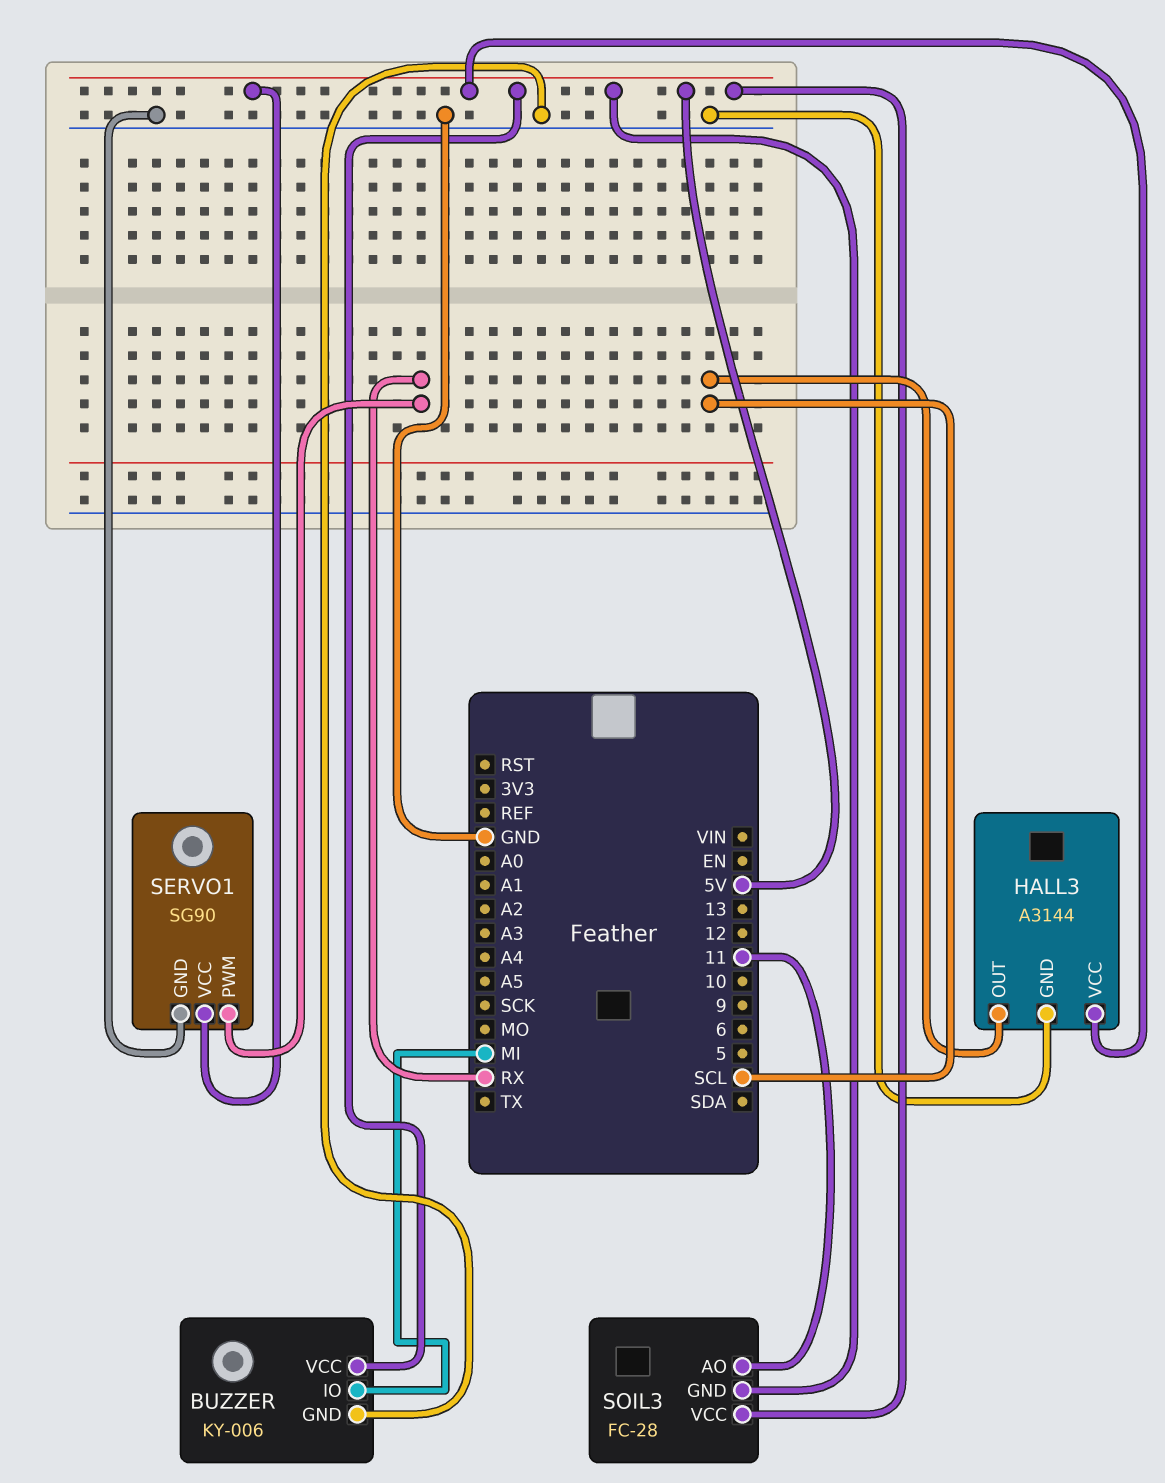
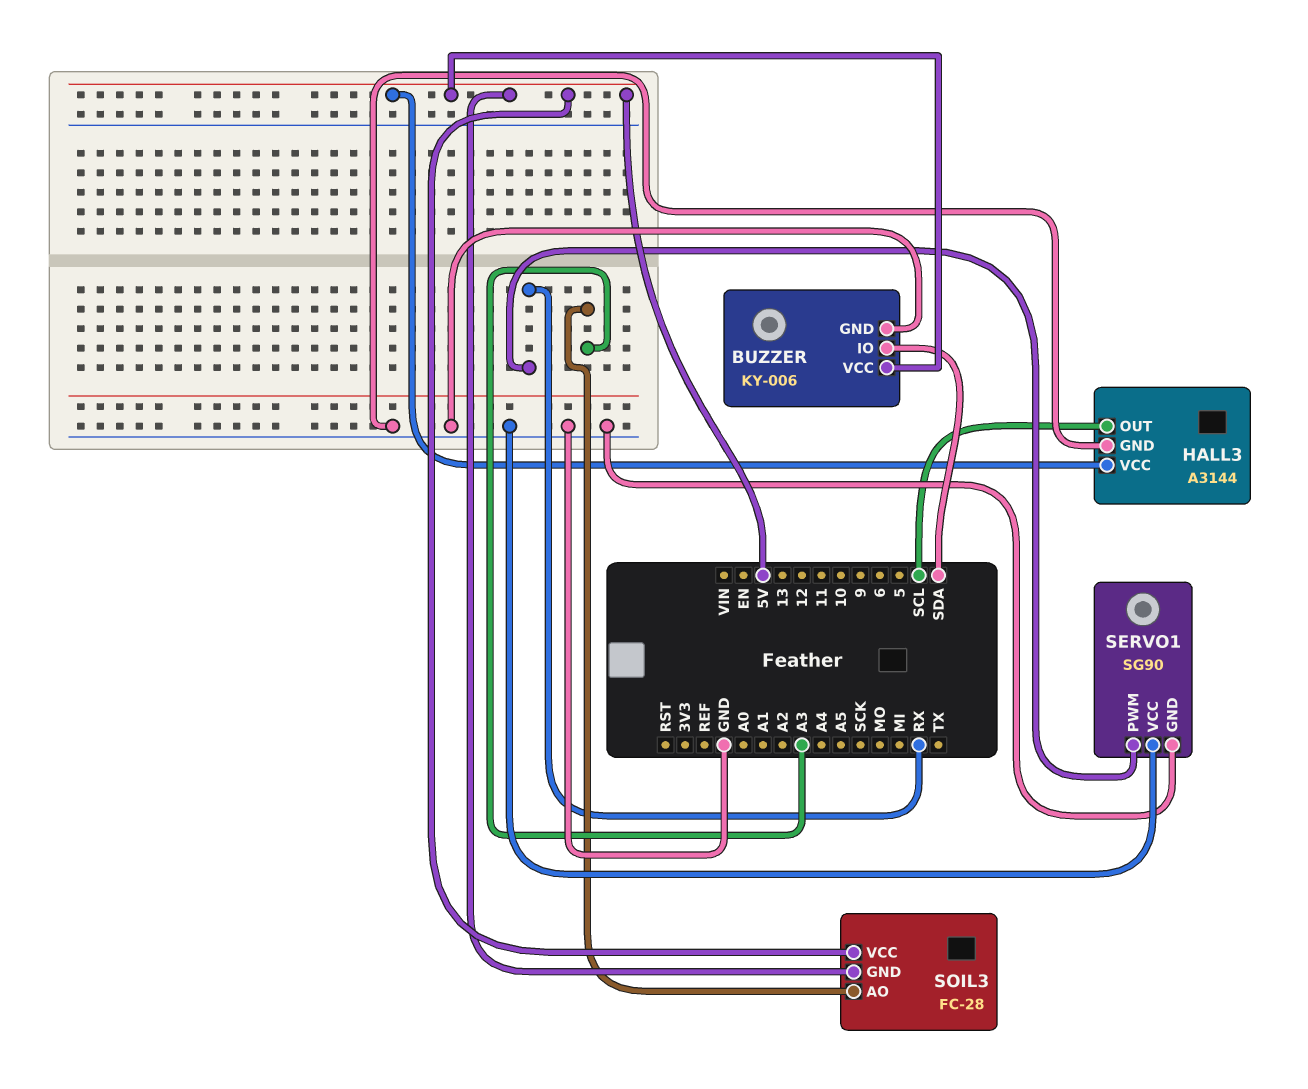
BUZZER pin IO: MI -> SDA
SERVO1 pin VCC: 5V -> GND
SOIL3 pin AO: 11 -> A3

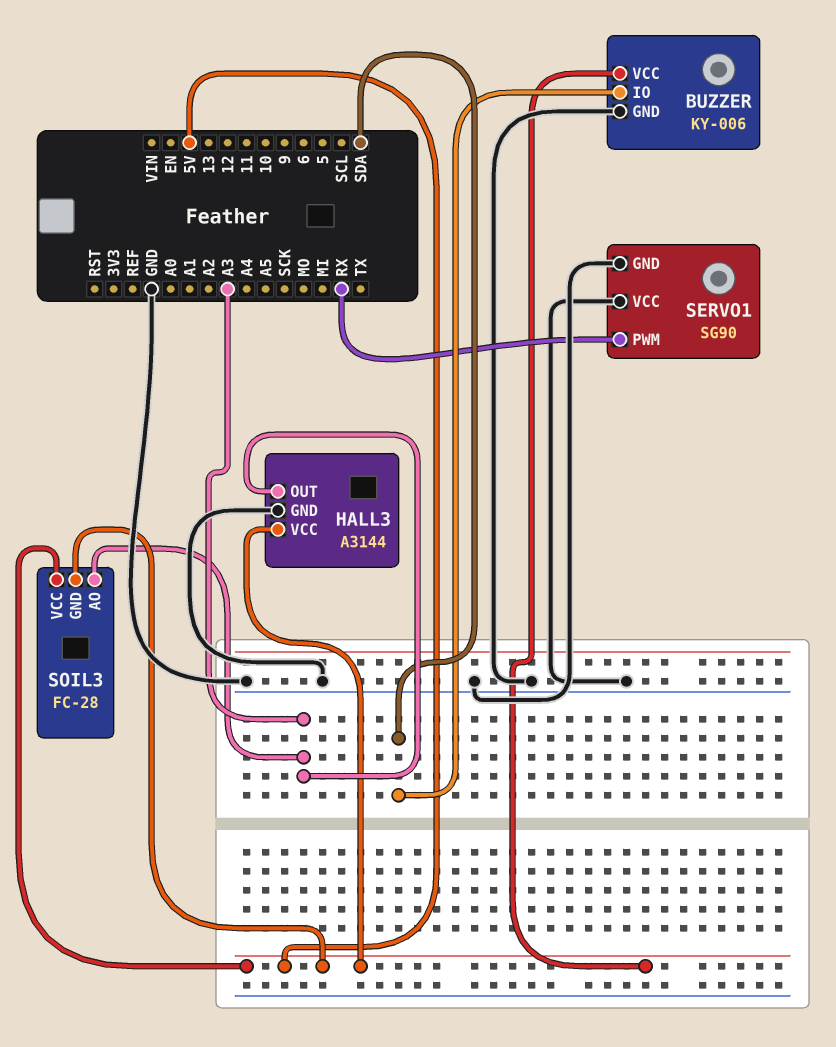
HALL3 pin OUT: SCL -> A3

